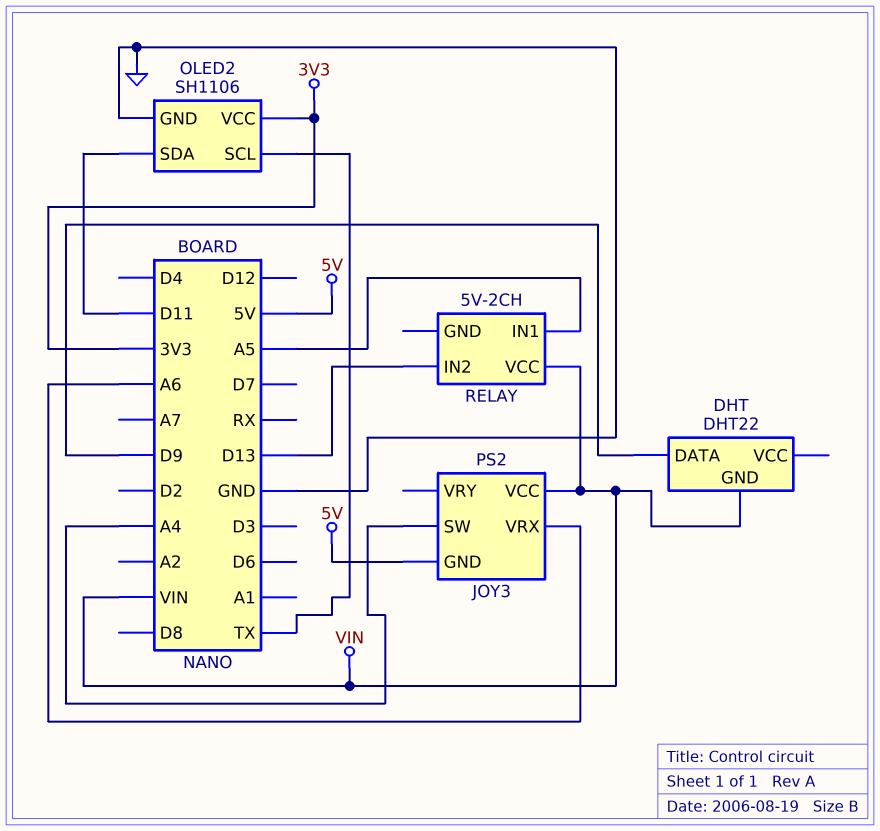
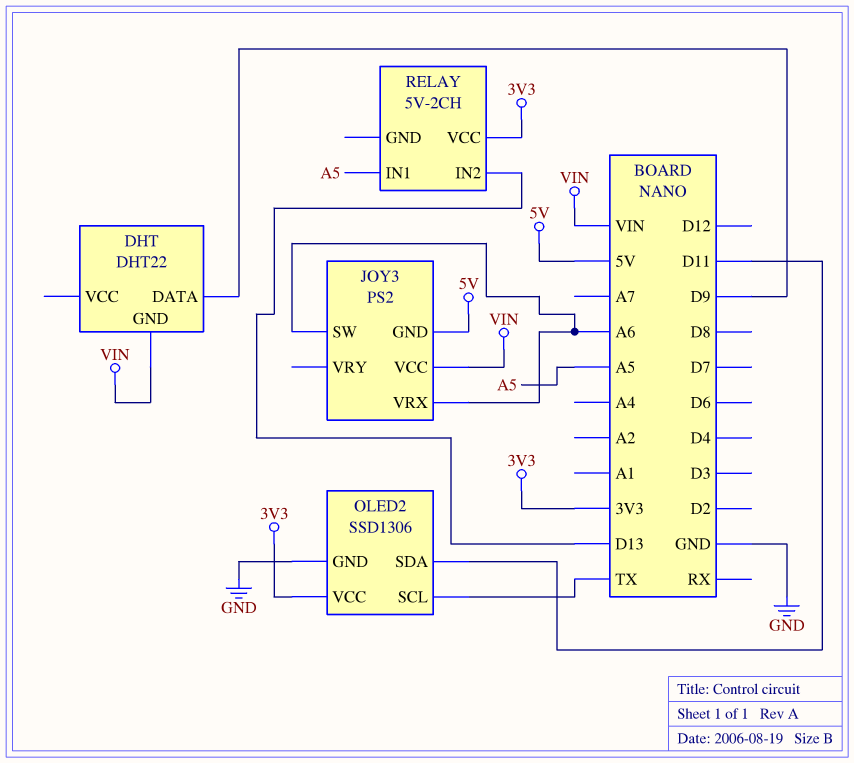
JOY3 pin SW: A4 -> A6
OLED2: SH1106 -> SSD1306
RELAY pin VCC: VIN -> 3V3

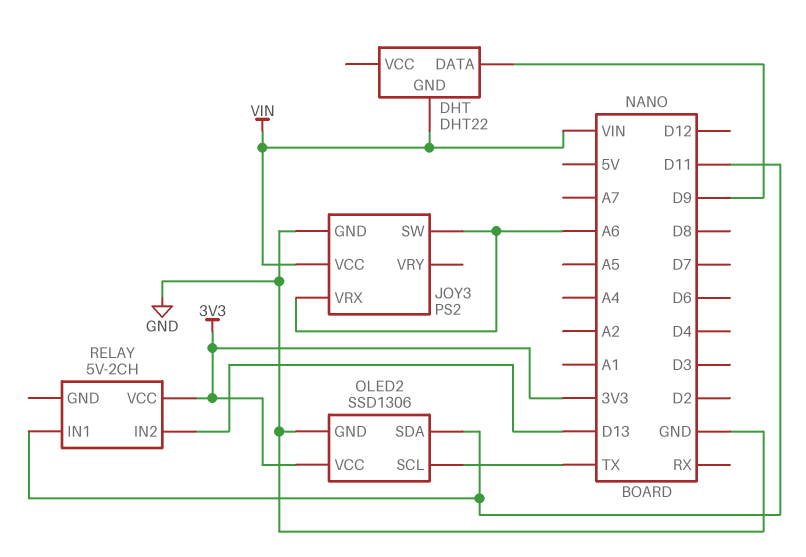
JOY3 pin GND: 5V -> GND
RELAY pin IN1: A5 -> D11

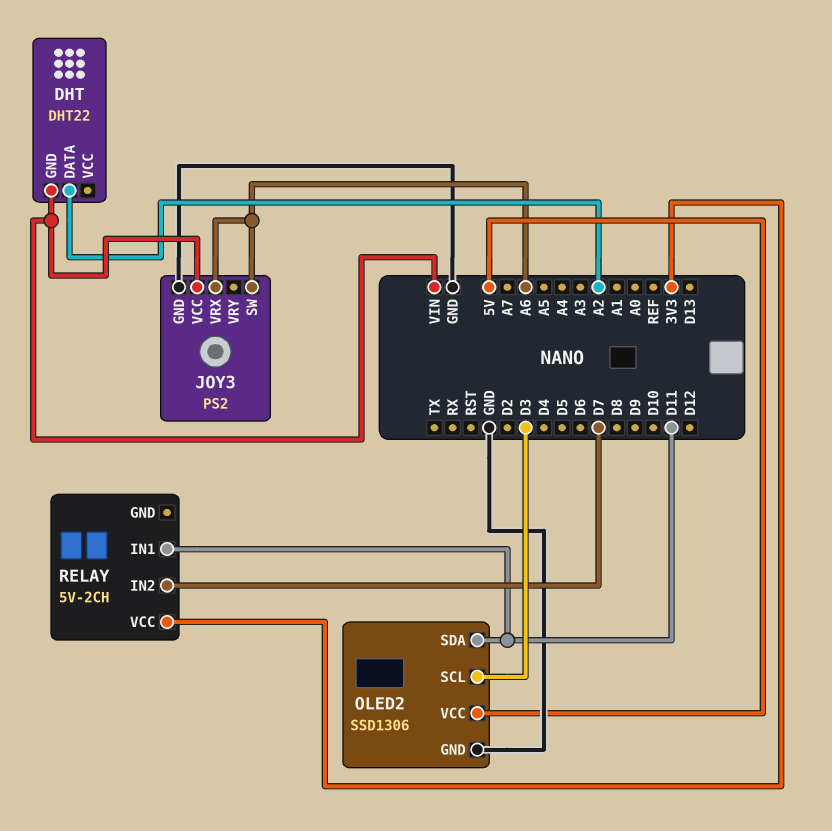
DHT pin DATA: D9 -> A2
OLED2 pin SCL: TX -> D3
OLED2 pin VCC: 3V3 -> 5V
RELAY pin IN2: D13 -> D7

